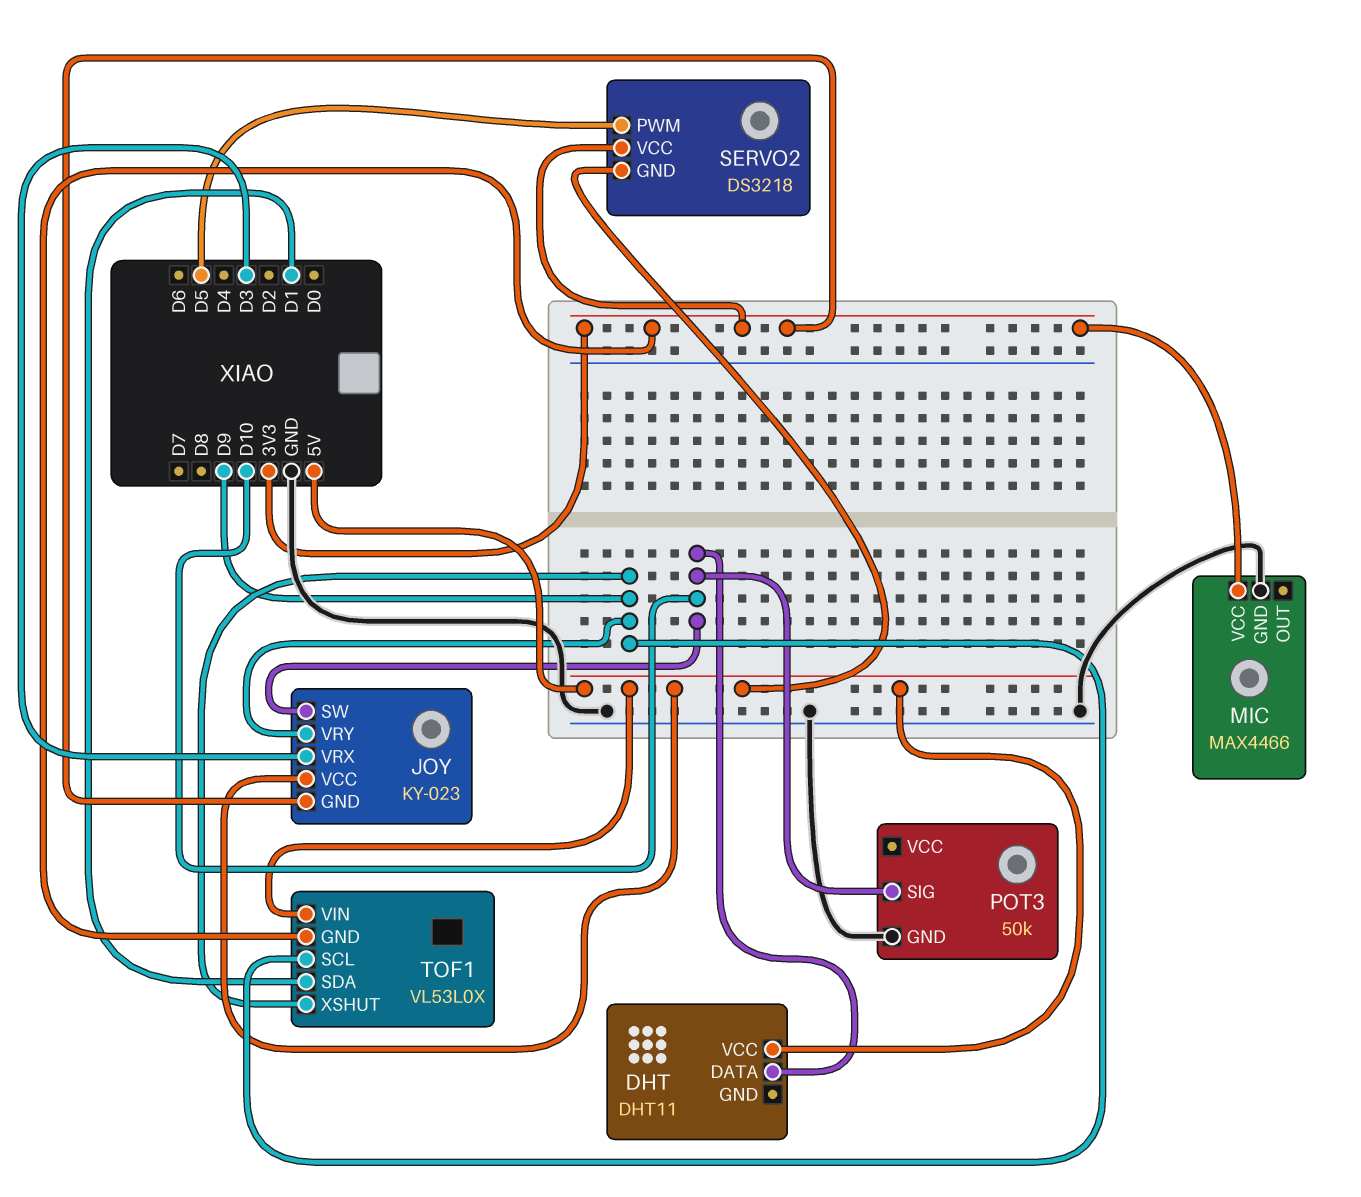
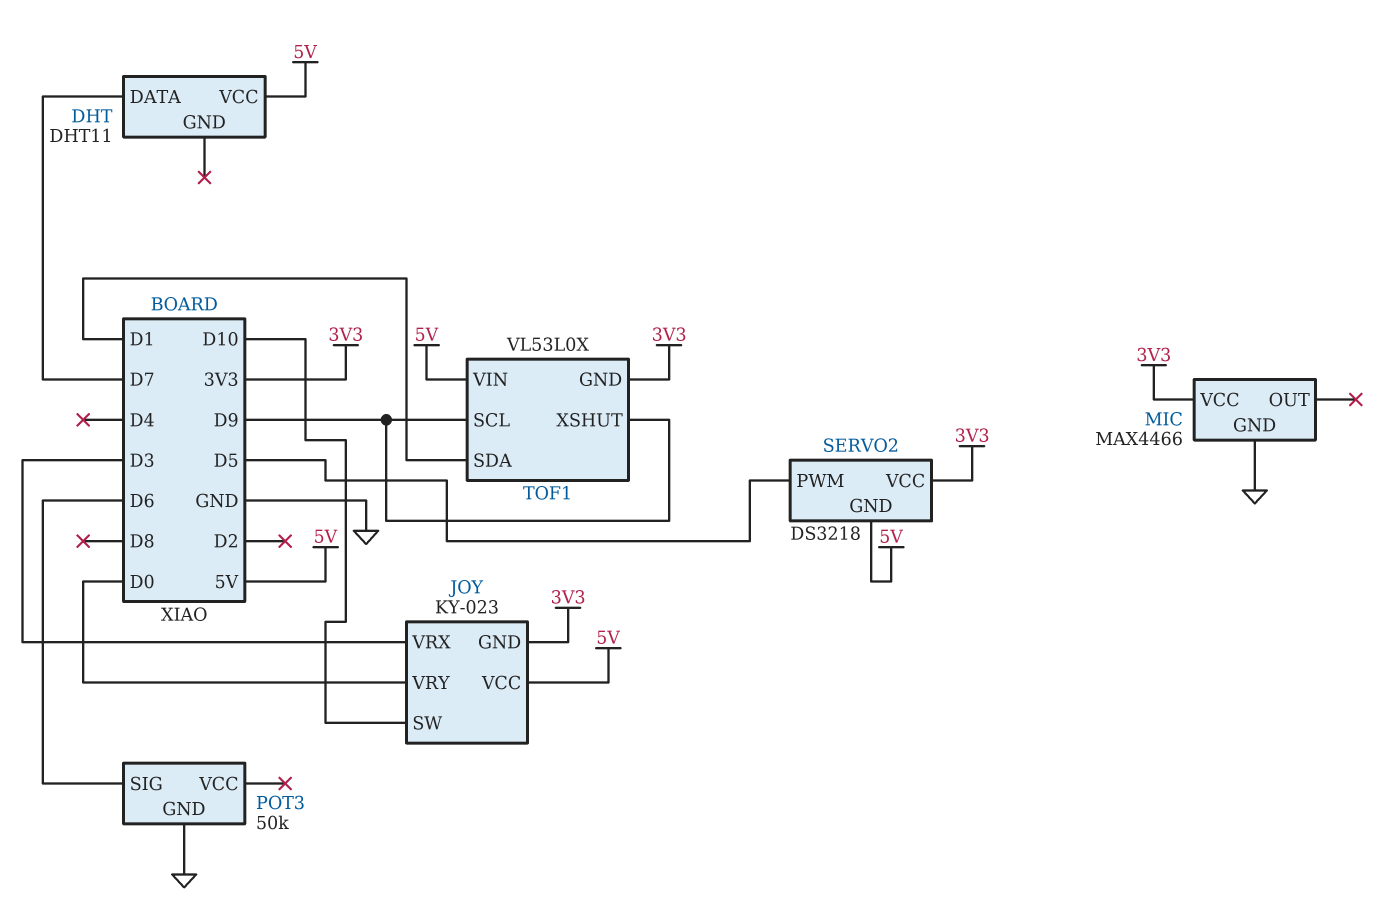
DHT pin DATA: D10 -> D7
JOY pin VRY: D9 -> D0
POT3 pin SIG: D10 -> D6

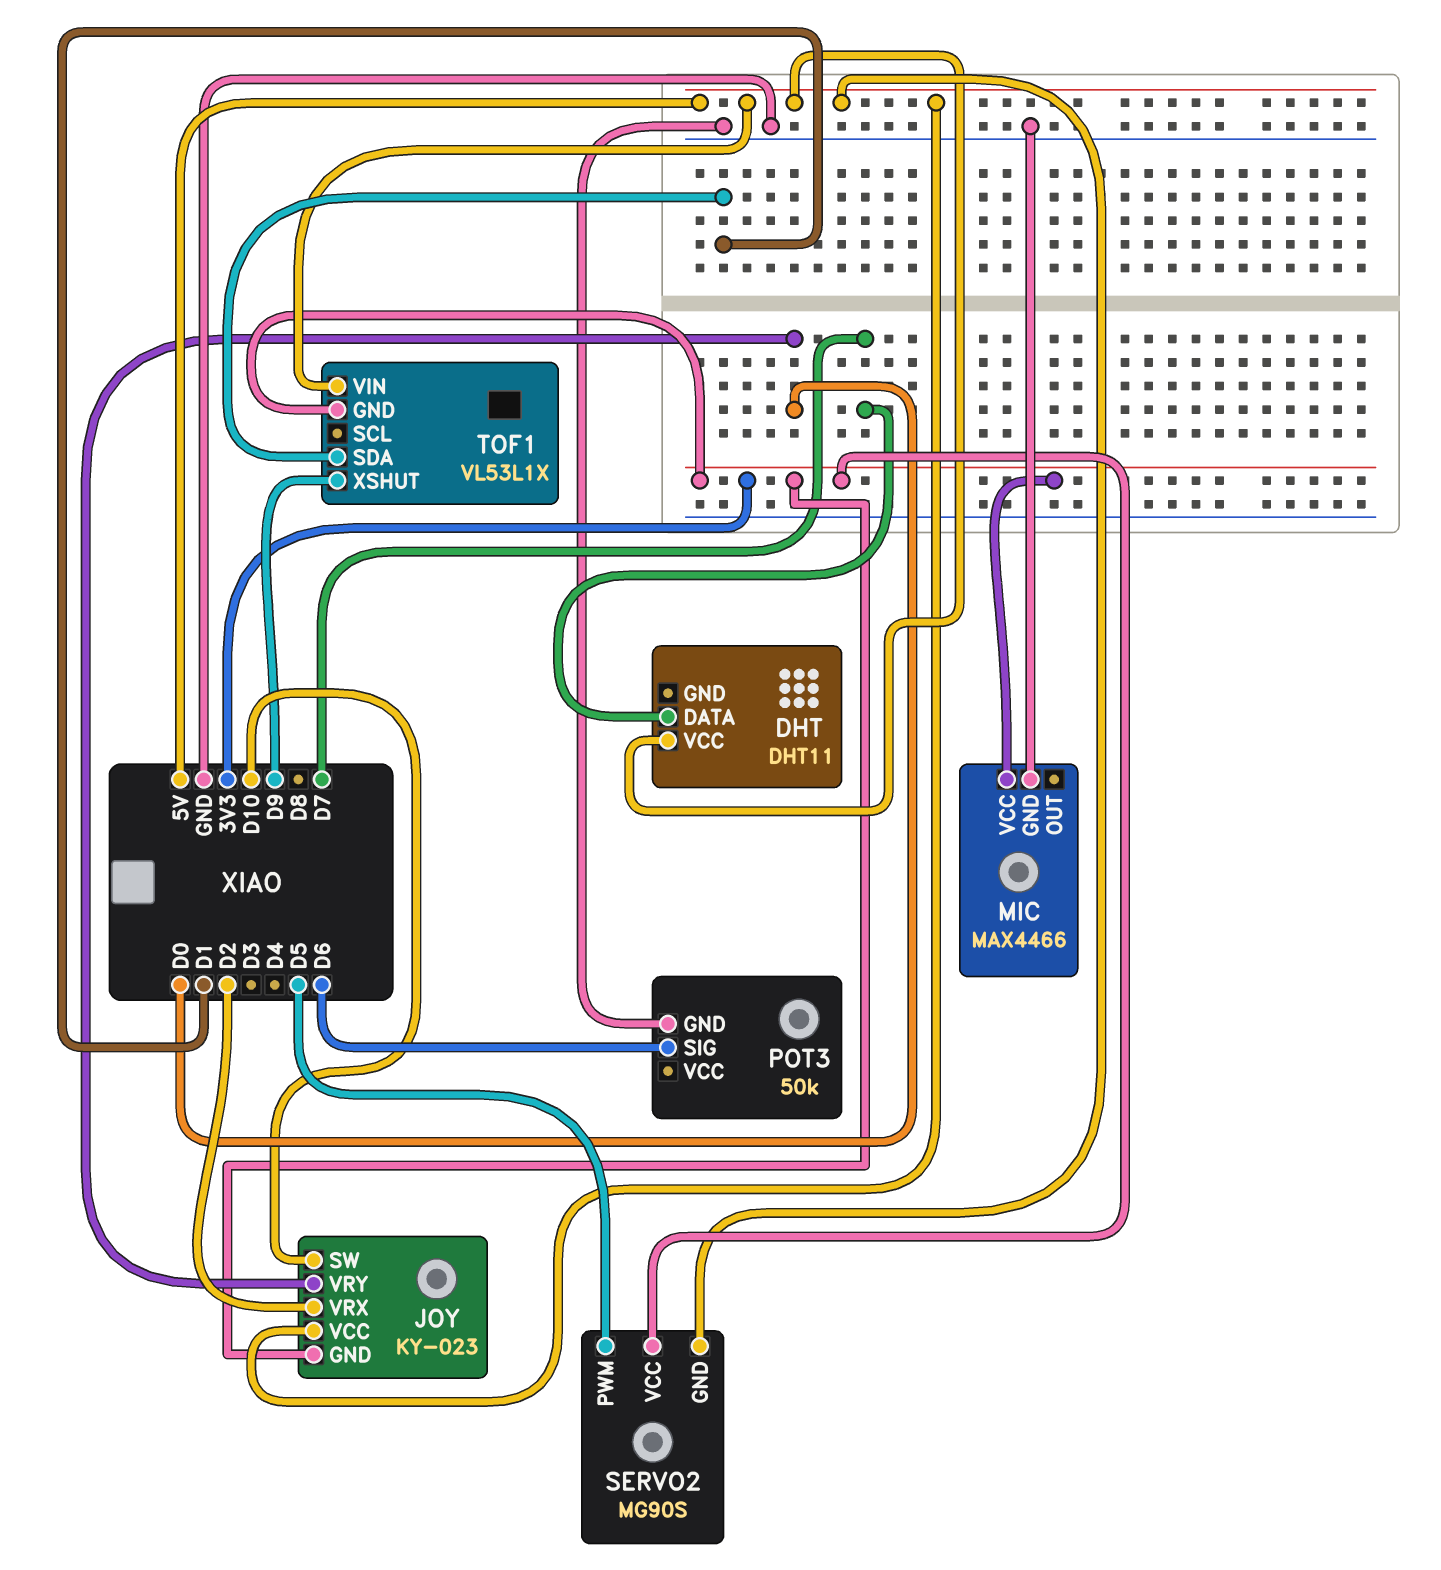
JOY pin VRX: D3 -> D2
SERVO2: DS3218 -> MG90S
TOF1: VL53L0X -> VL53L1X
TOF1 pin SCL: D9 -> none

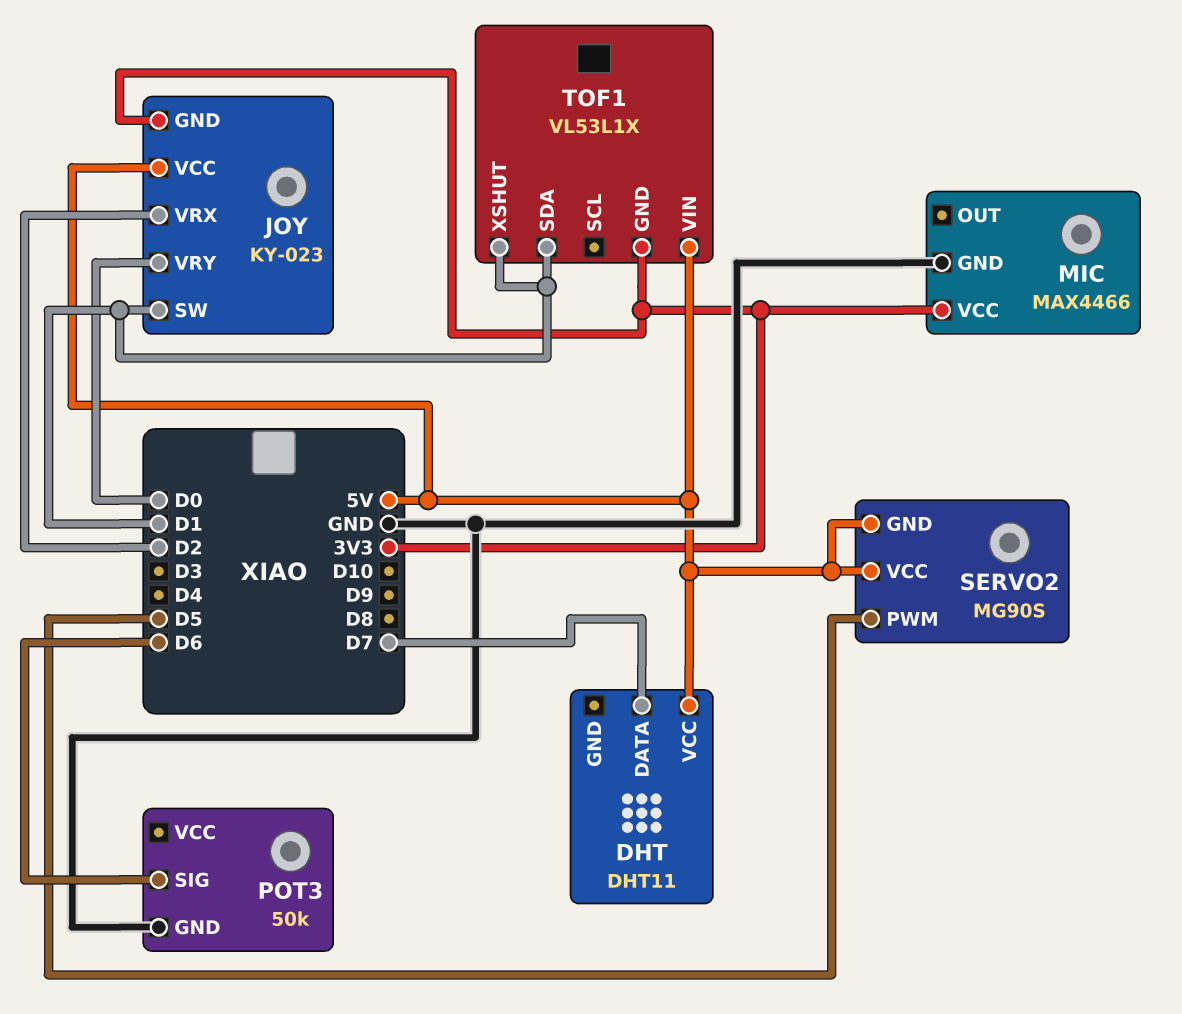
JOY pin SW: D10 -> D1
SERVO2 pin VCC: 3V3 -> 5V
TOF1 pin XSHUT: D9 -> D1

